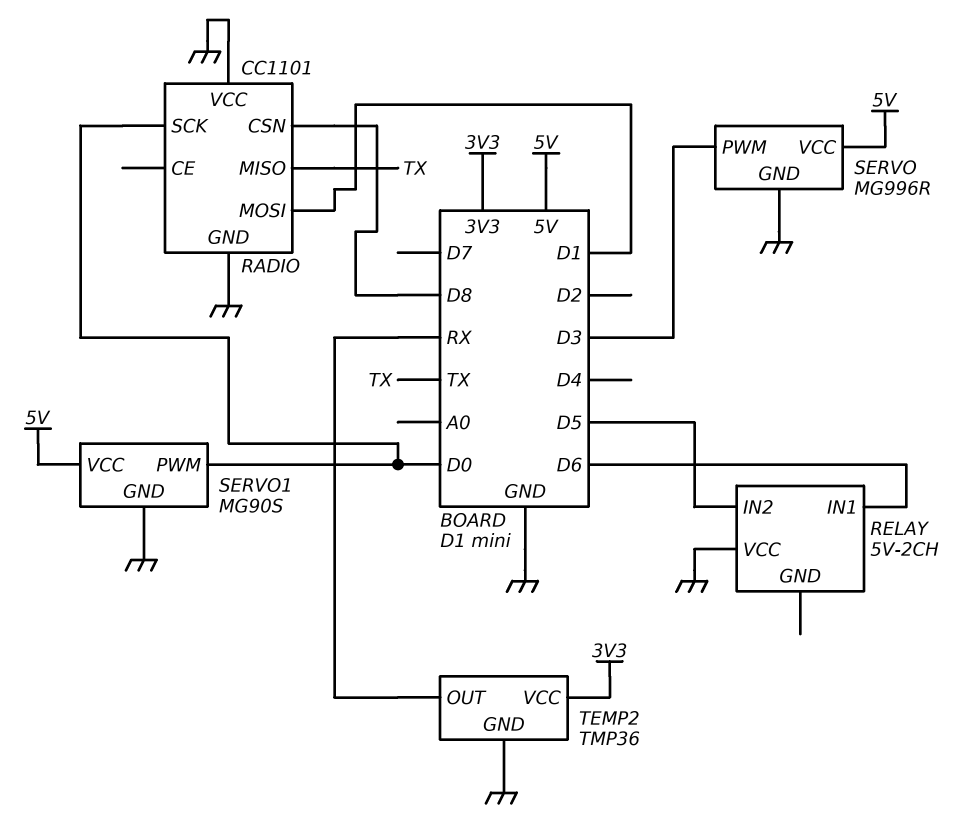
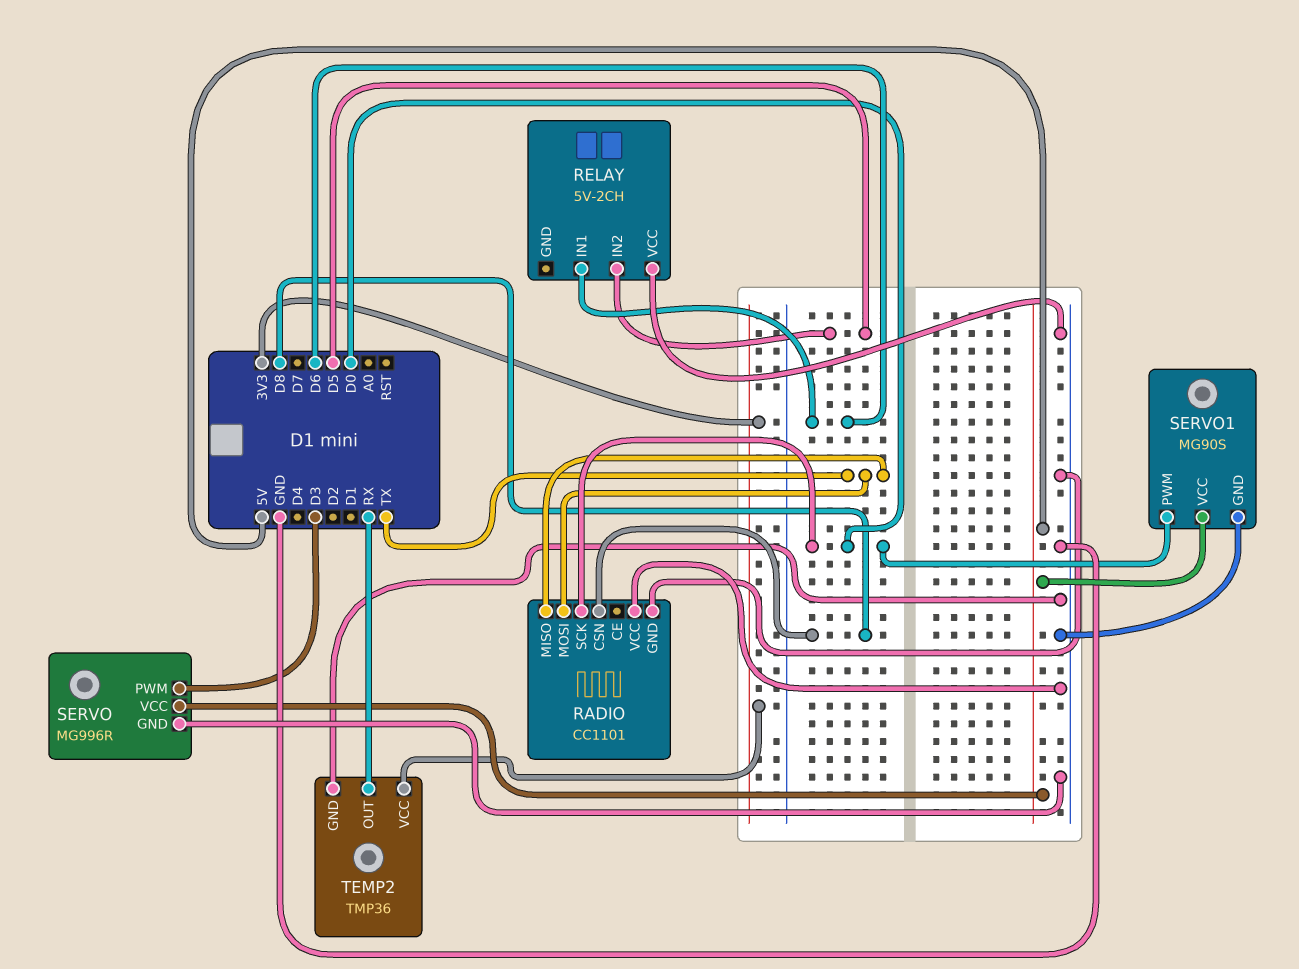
RADIO pin MOSI: D1 -> TX

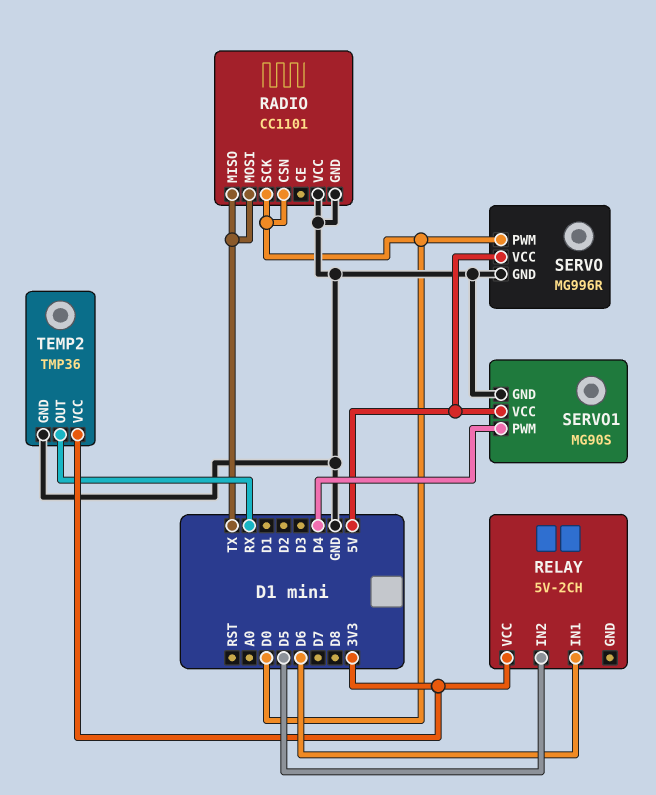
RADIO pin CSN: D8 -> D0
RELAY pin VCC: GND -> 3V3
SERVO pin PWM: D3 -> D0
SERVO1 pin PWM: D0 -> D4

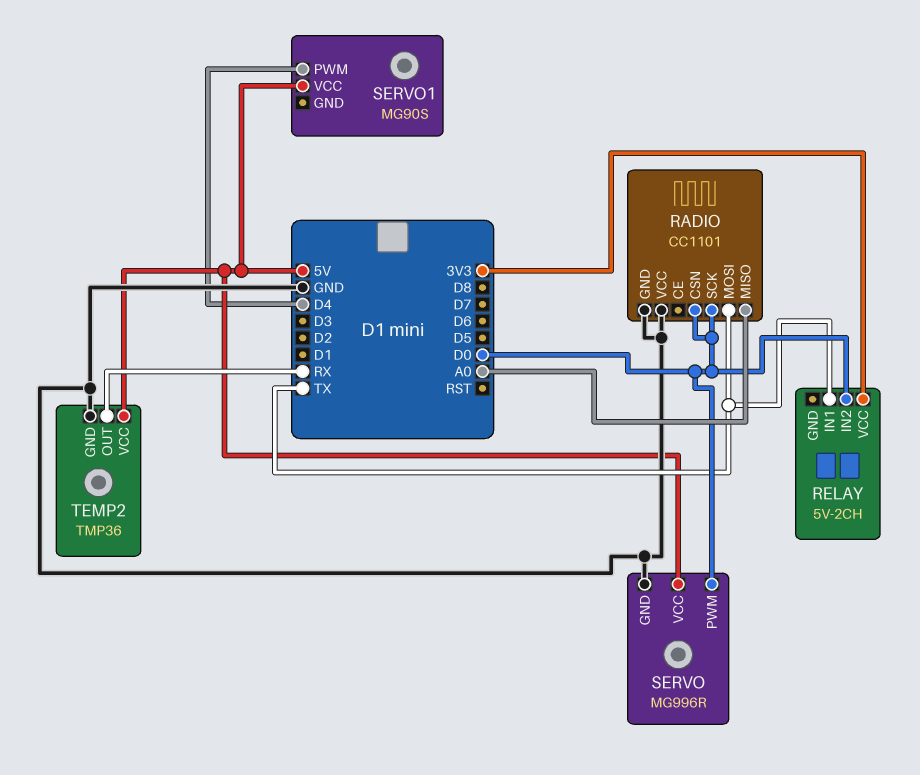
RADIO pin MISO: TX -> A0
RELAY pin IN1: D6 -> TX
RELAY pin IN2: D5 -> D0
SERVO1 pin GND: GND -> none
TEMP2 pin VCC: 3V3 -> 5V

